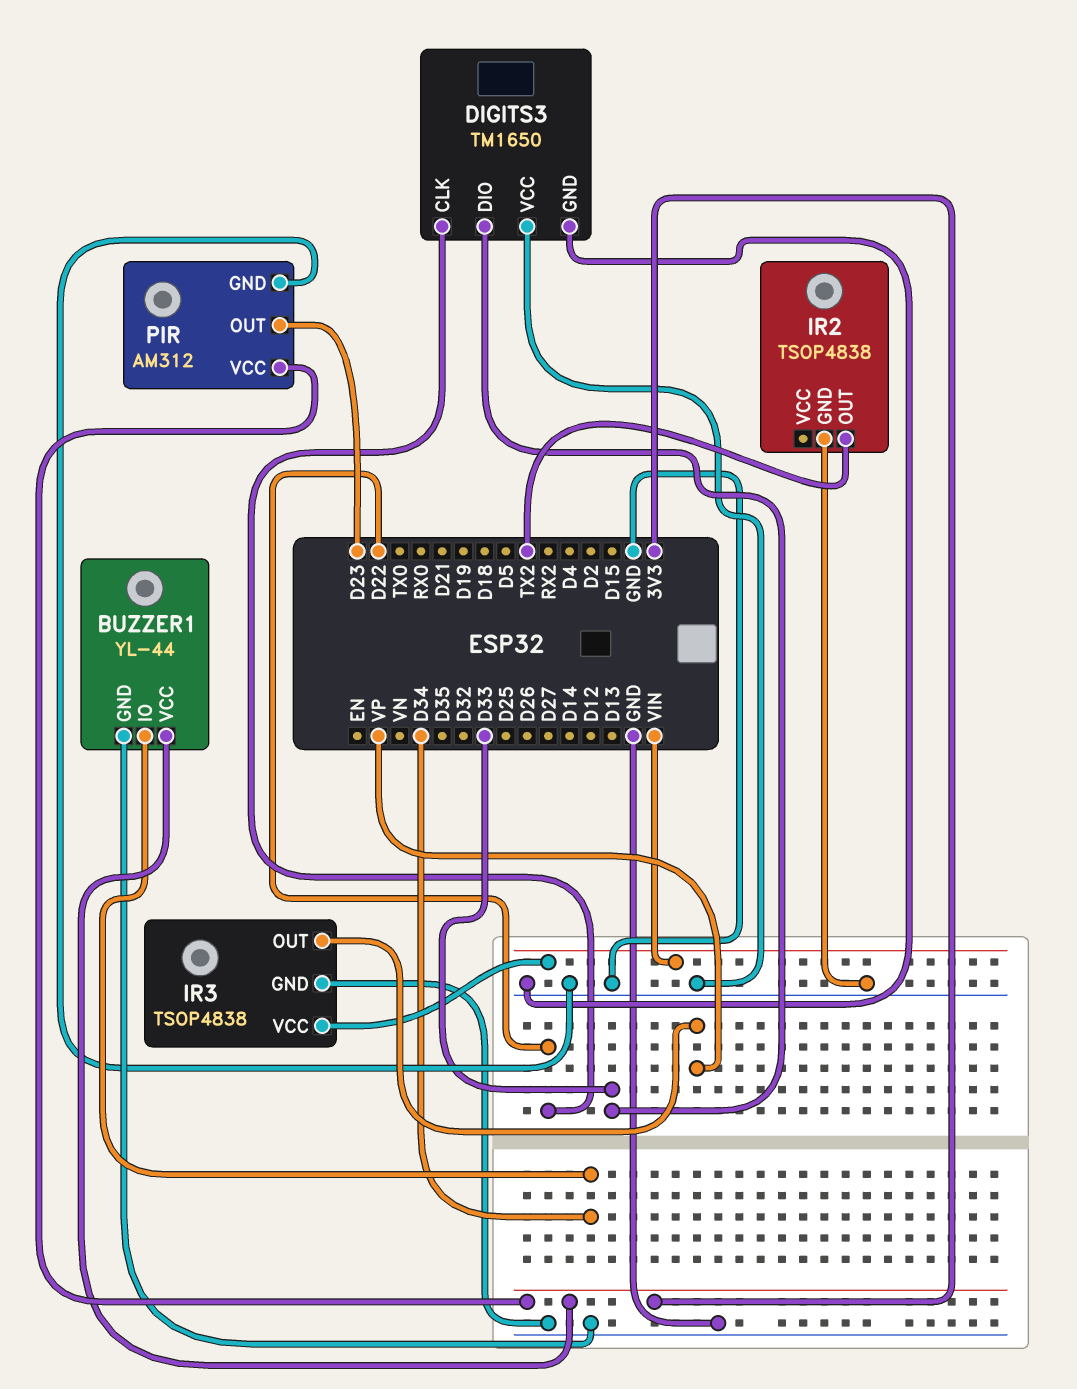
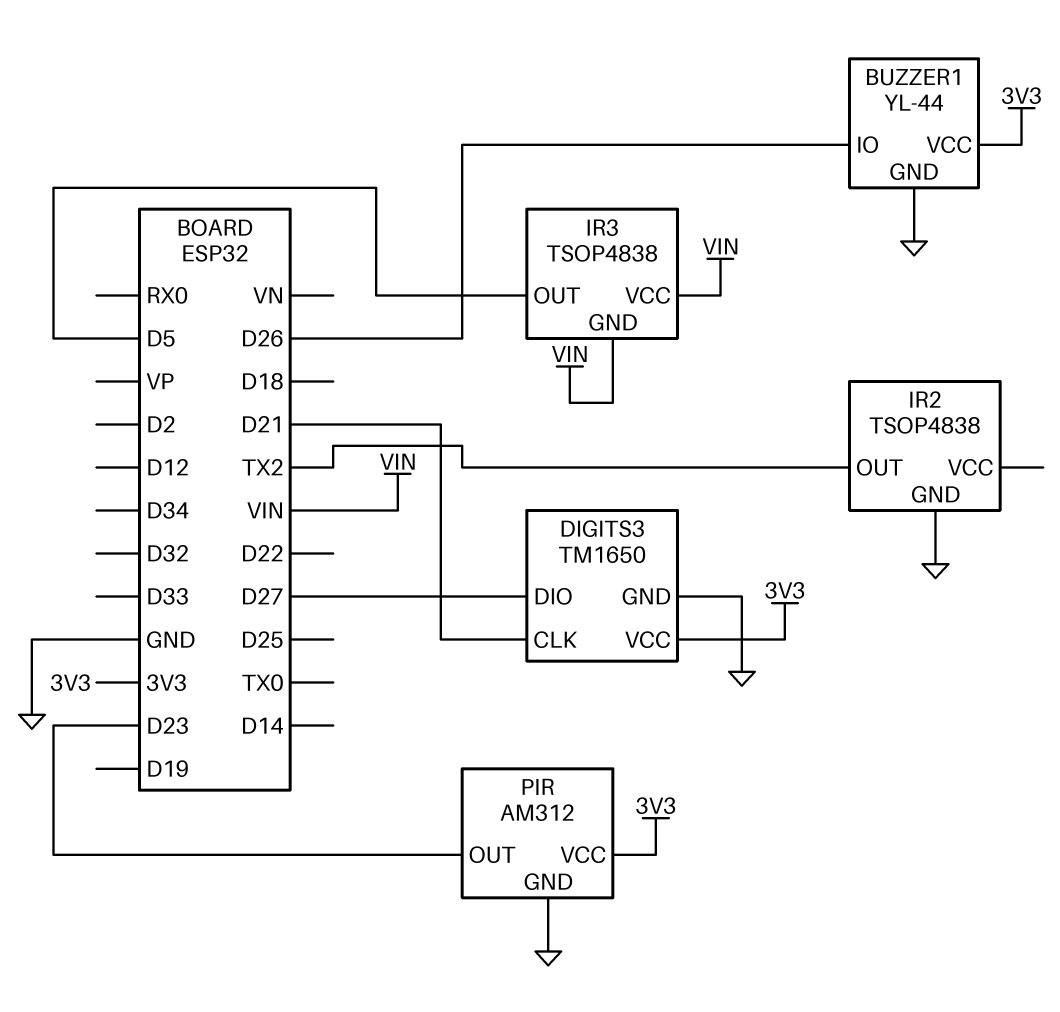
BUZZER1 pin IO: D34 -> D26
DIGITS3 pin CLK: D22 -> D21
DIGITS3 pin DIO: D33 -> D27
DIGITS3 pin VCC: GND -> 3V3
IR3 pin GND: GND -> VIN
IR3 pin OUT: VP -> D5

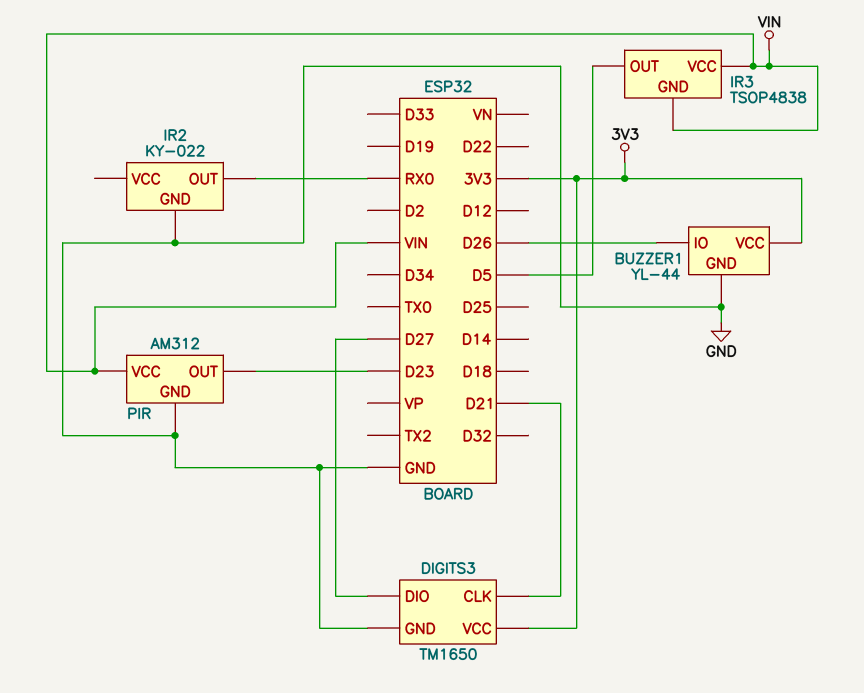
IR2: TSOP4838 -> KY-022
IR2 pin OUT: TX2 -> RX0
PIR pin VCC: 3V3 -> VIN

